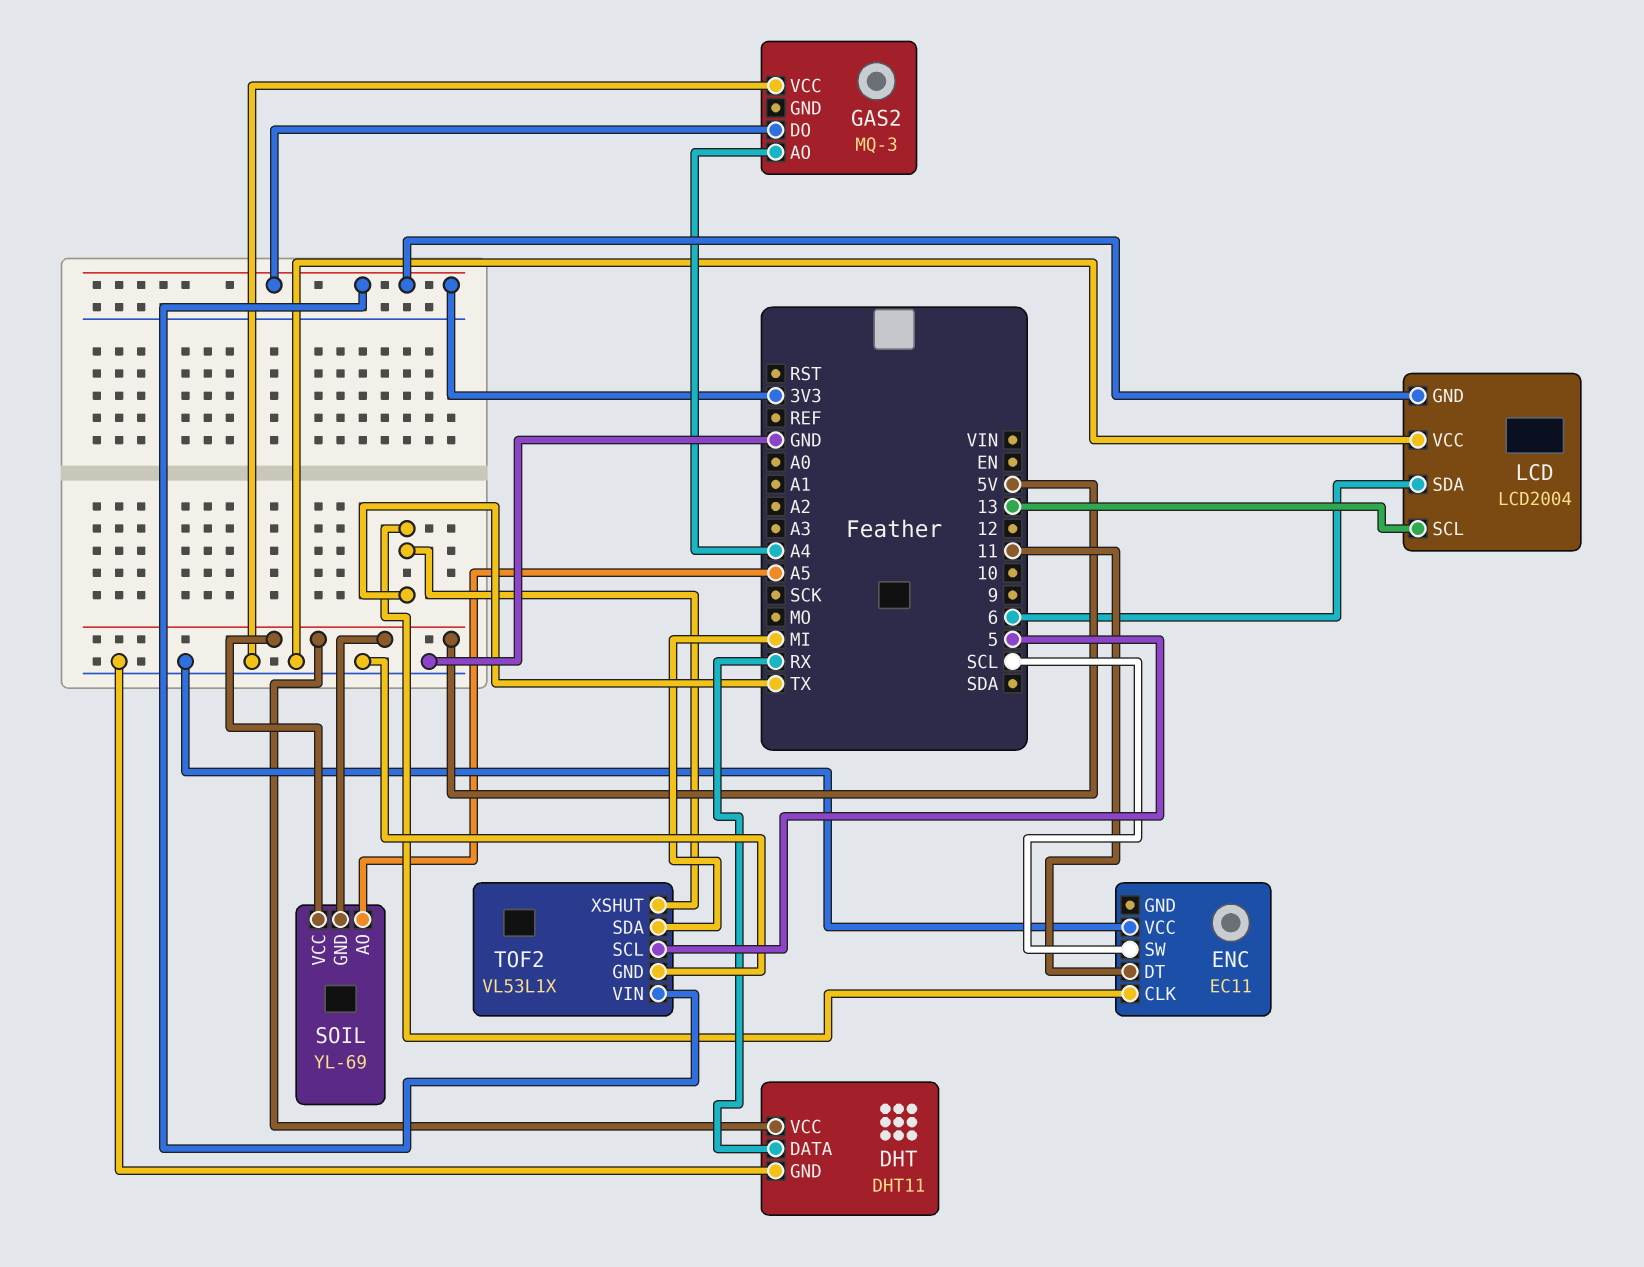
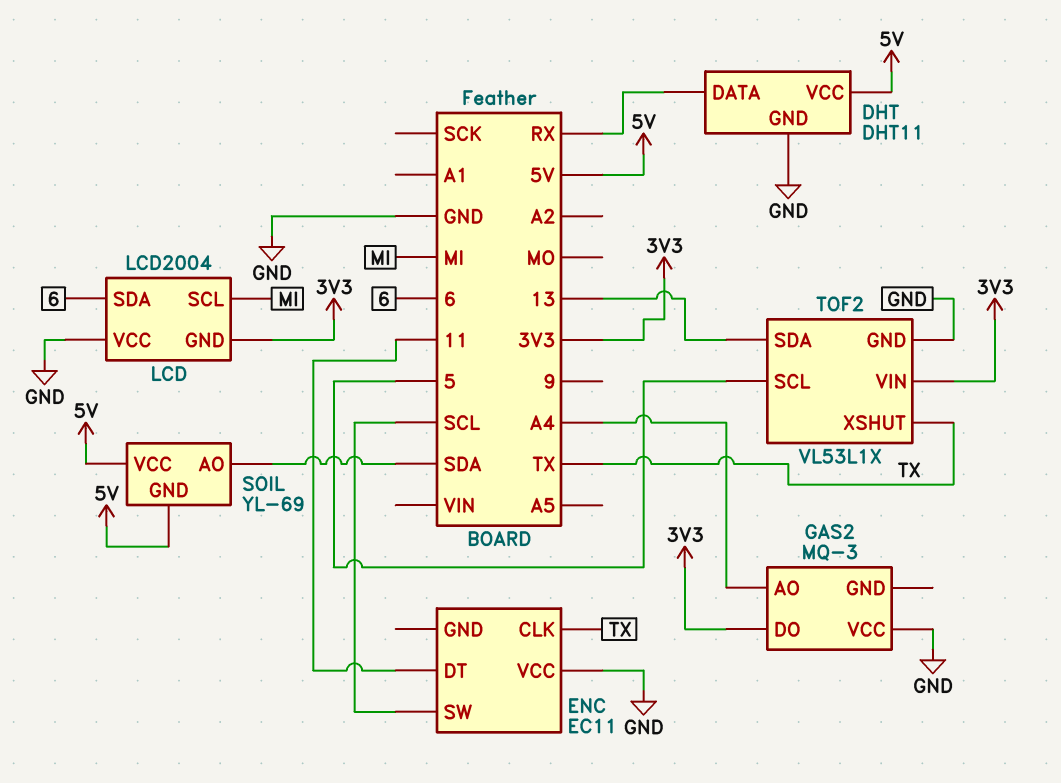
LCD pin SCL: 13 -> MI
SOIL pin AO: A5 -> SDA
TOF2 pin SDA: MI -> 13

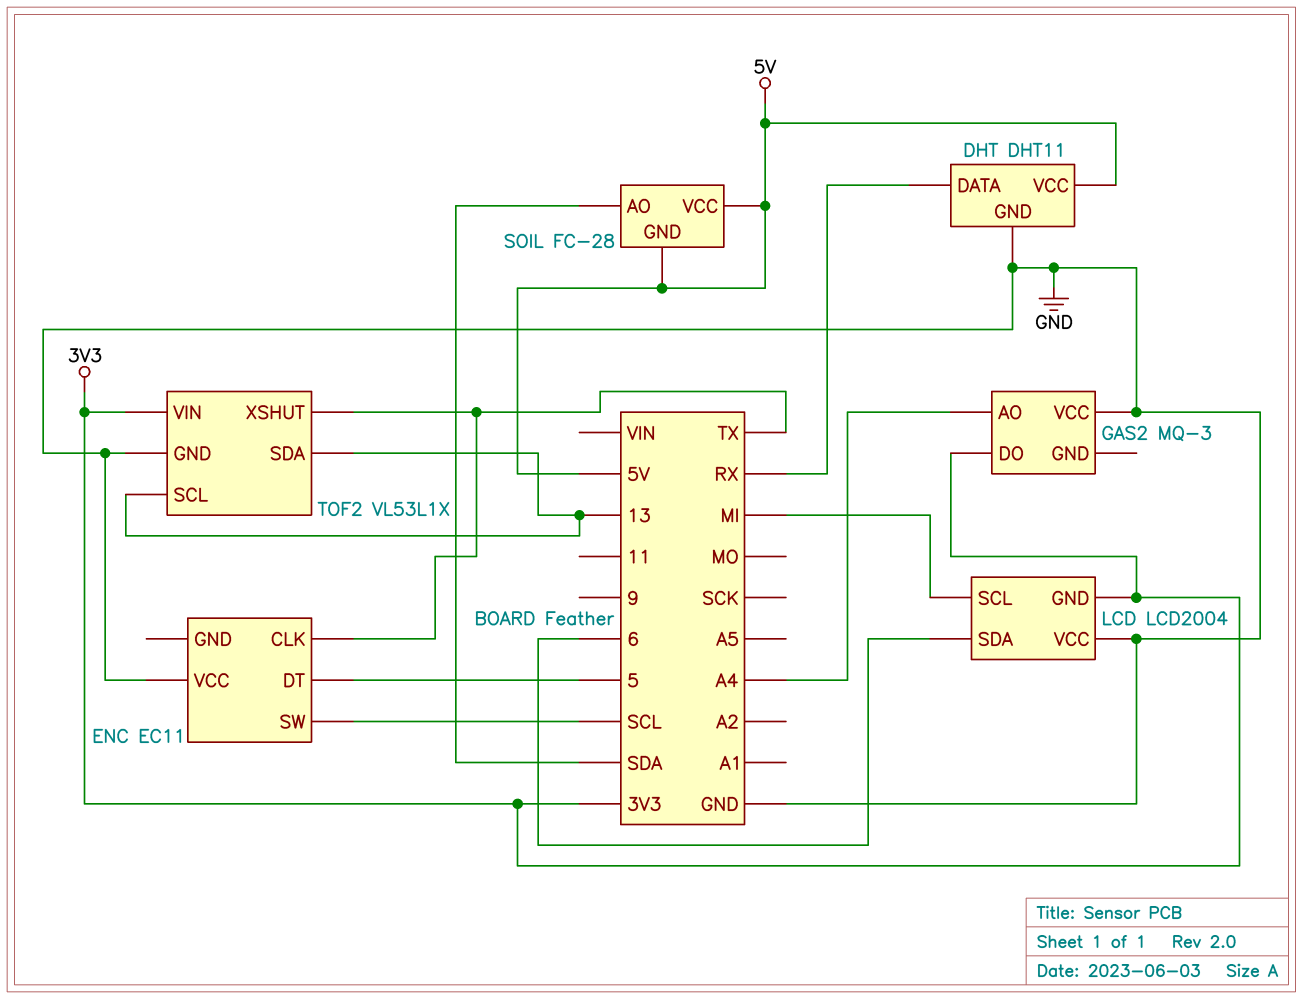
ENC pin DT: 11 -> 5
SOIL: YL-69 -> FC-28
TOF2 pin SCL: 5 -> 13

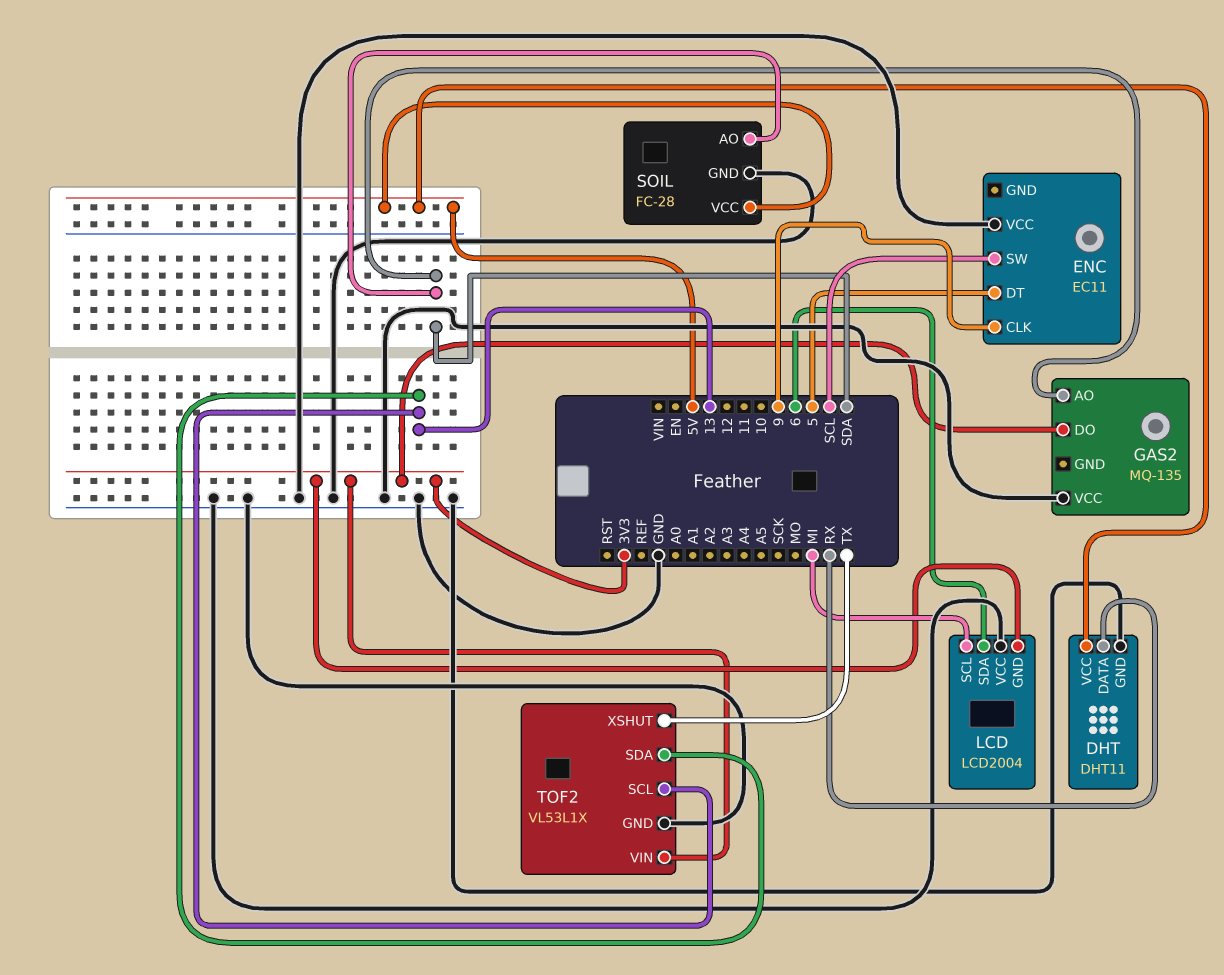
ENC pin CLK: TX -> 9
GAS2: MQ-3 -> MQ-135
GAS2 pin AO: A4 -> SDA
SOIL pin GND: 5V -> GND

